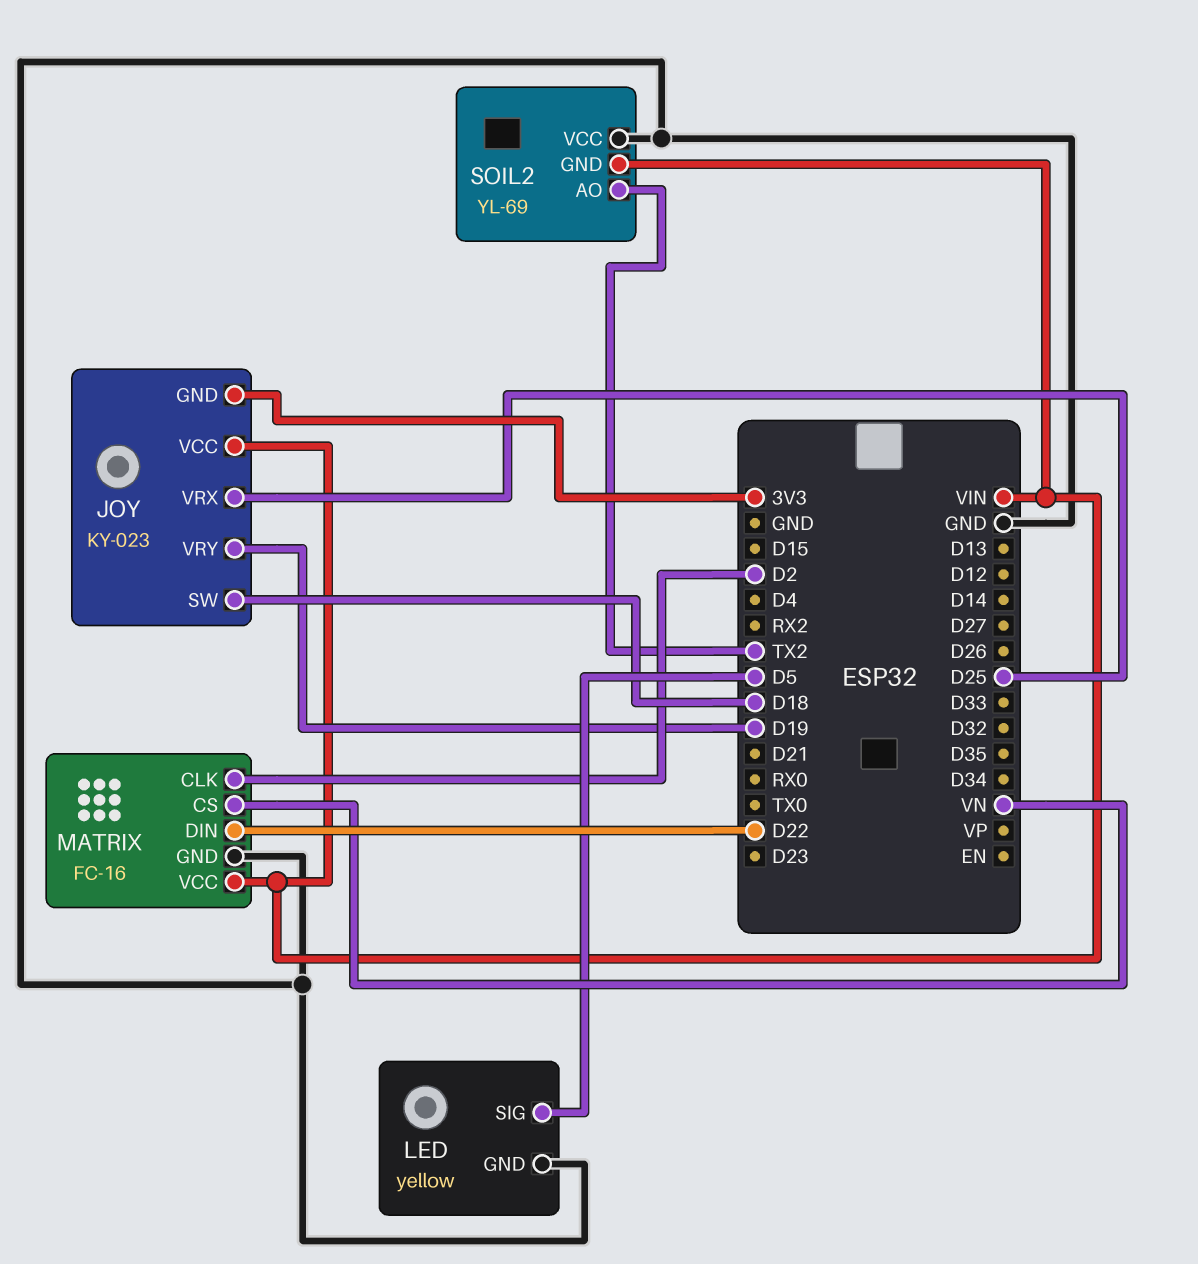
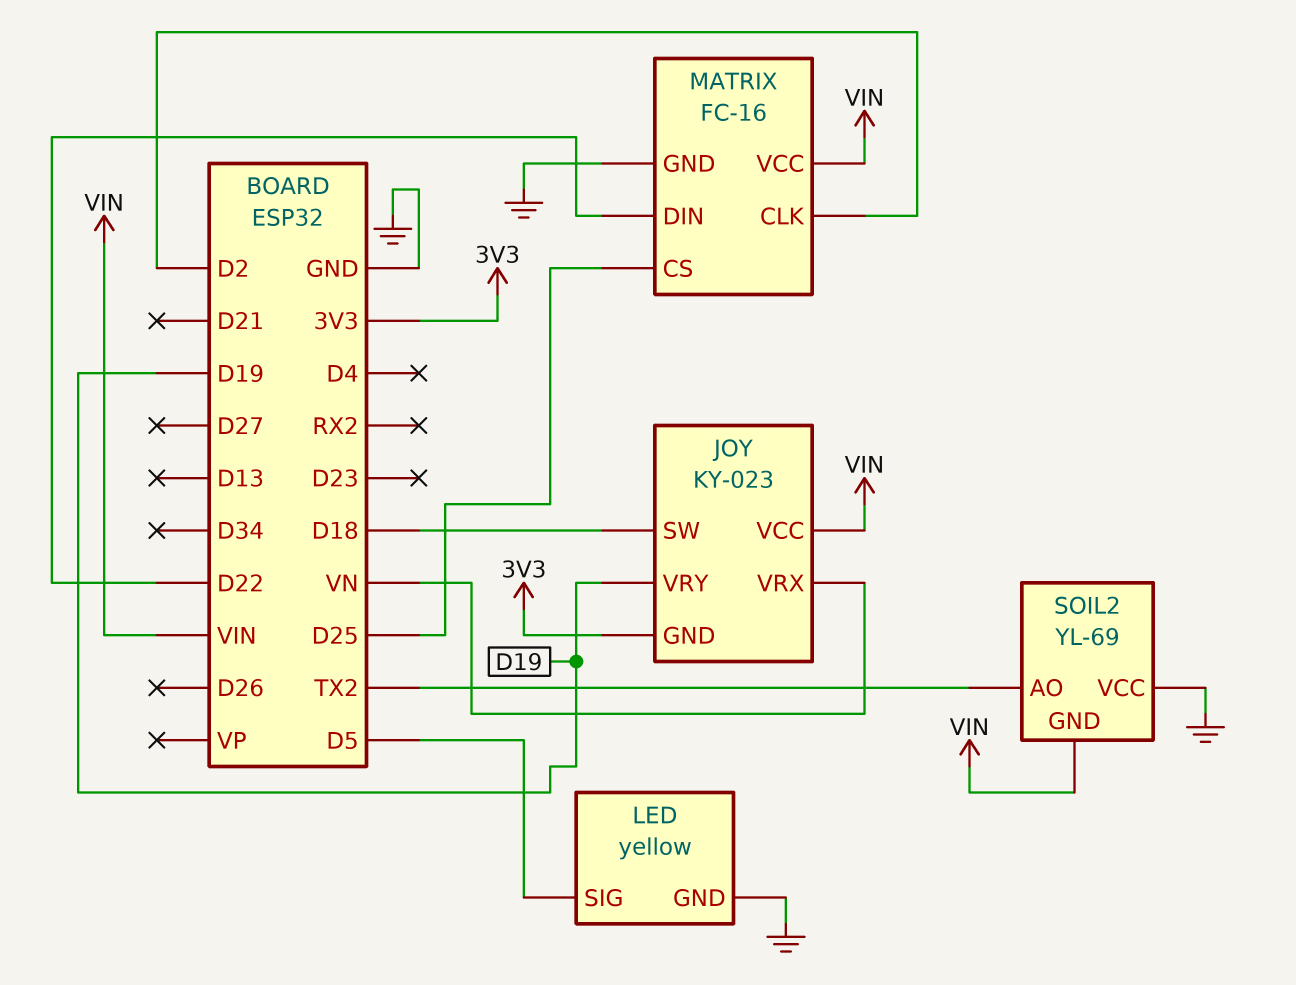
JOY pin VRX: D25 -> VN
MATRIX pin CS: VN -> D25

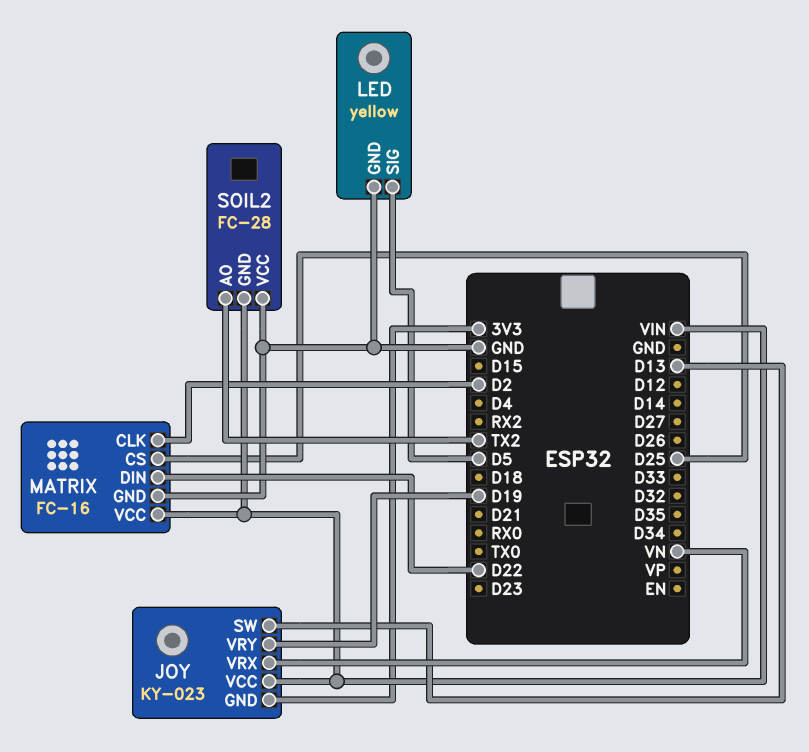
JOY pin SW: D18 -> D13
SOIL2: YL-69 -> FC-28

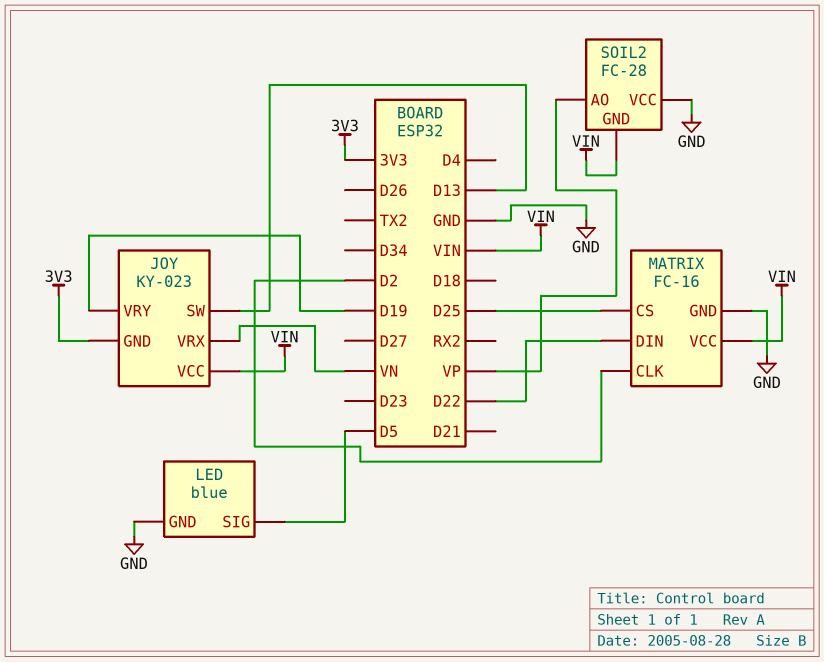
LED: yellow -> blue
SOIL2 pin AO: TX2 -> VP

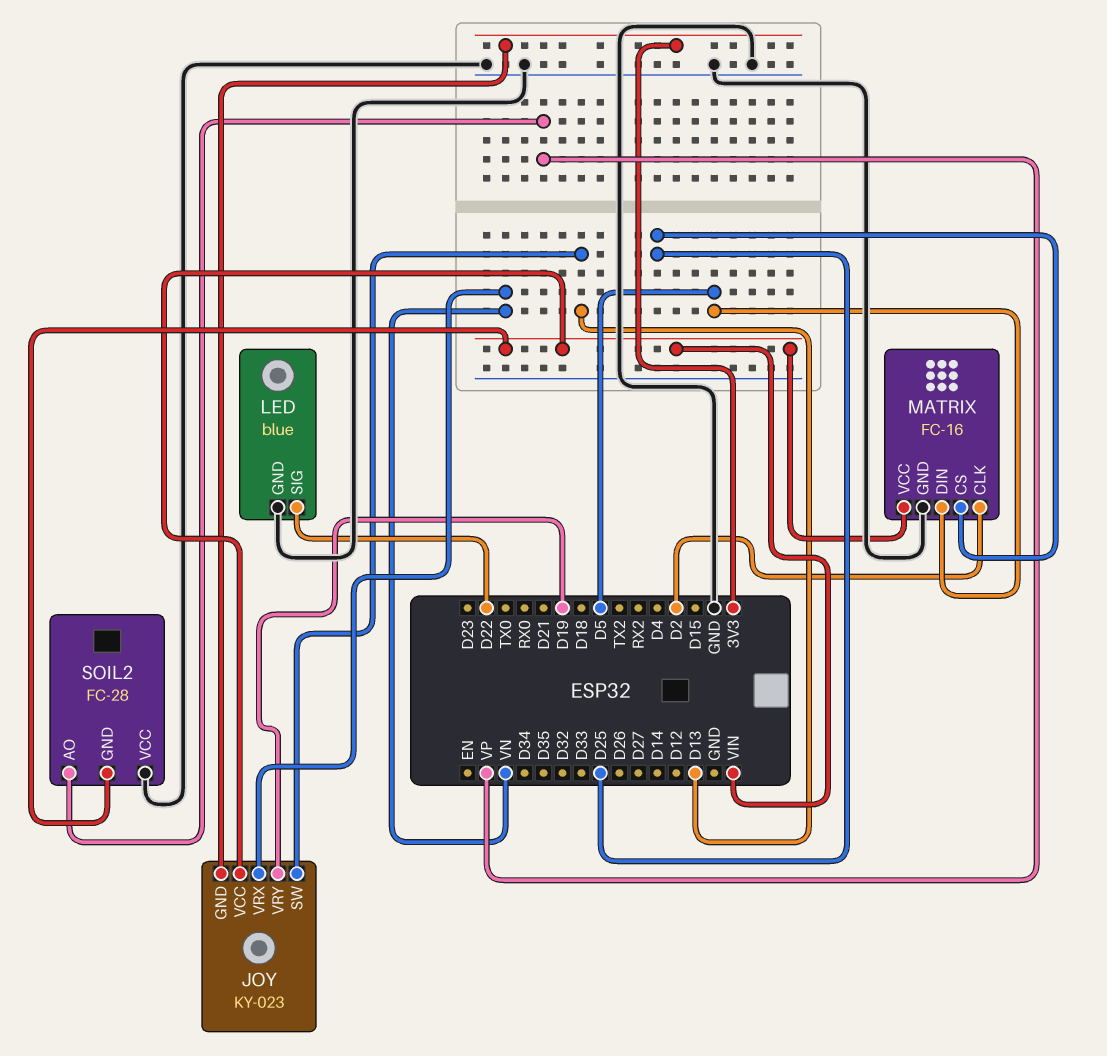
LED pin SIG: D5 -> D22
MATRIX pin DIN: D22 -> D5

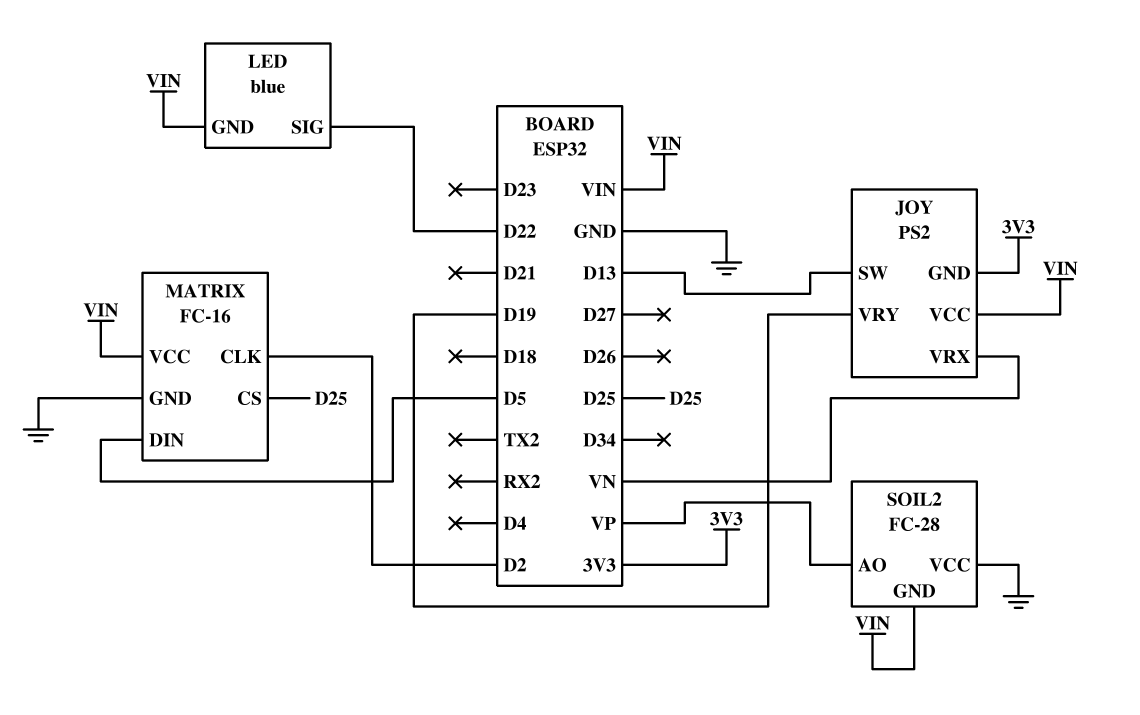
JOY: KY-023 -> PS2
LED pin GND: GND -> VIN

